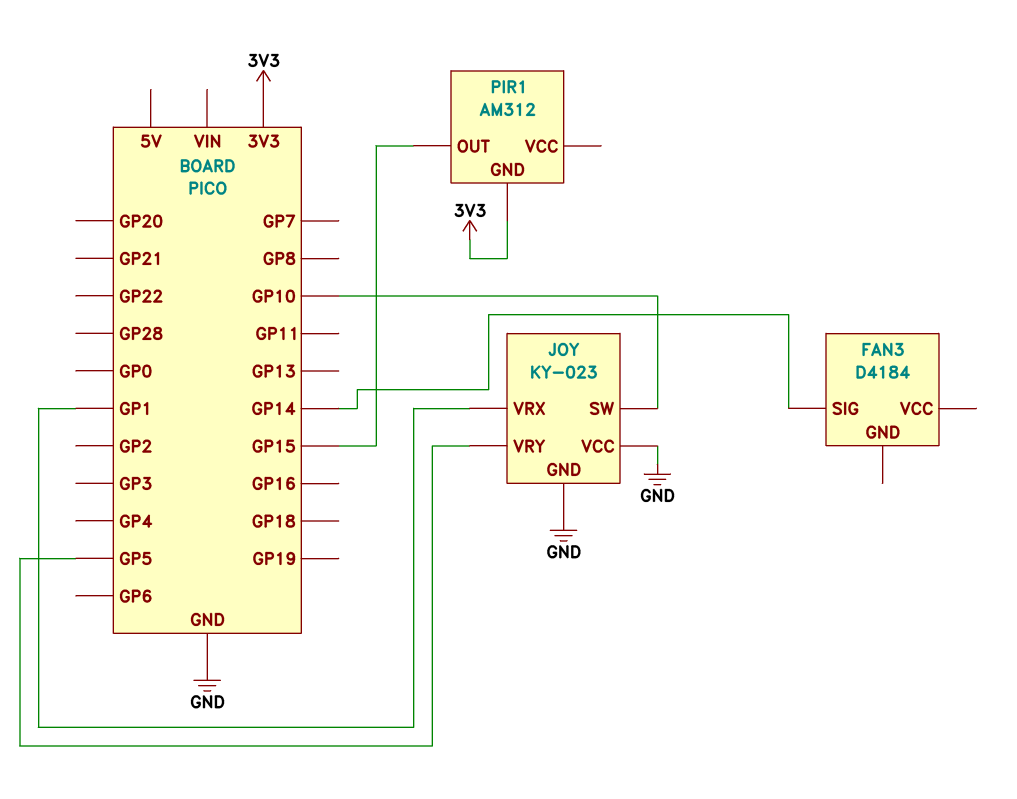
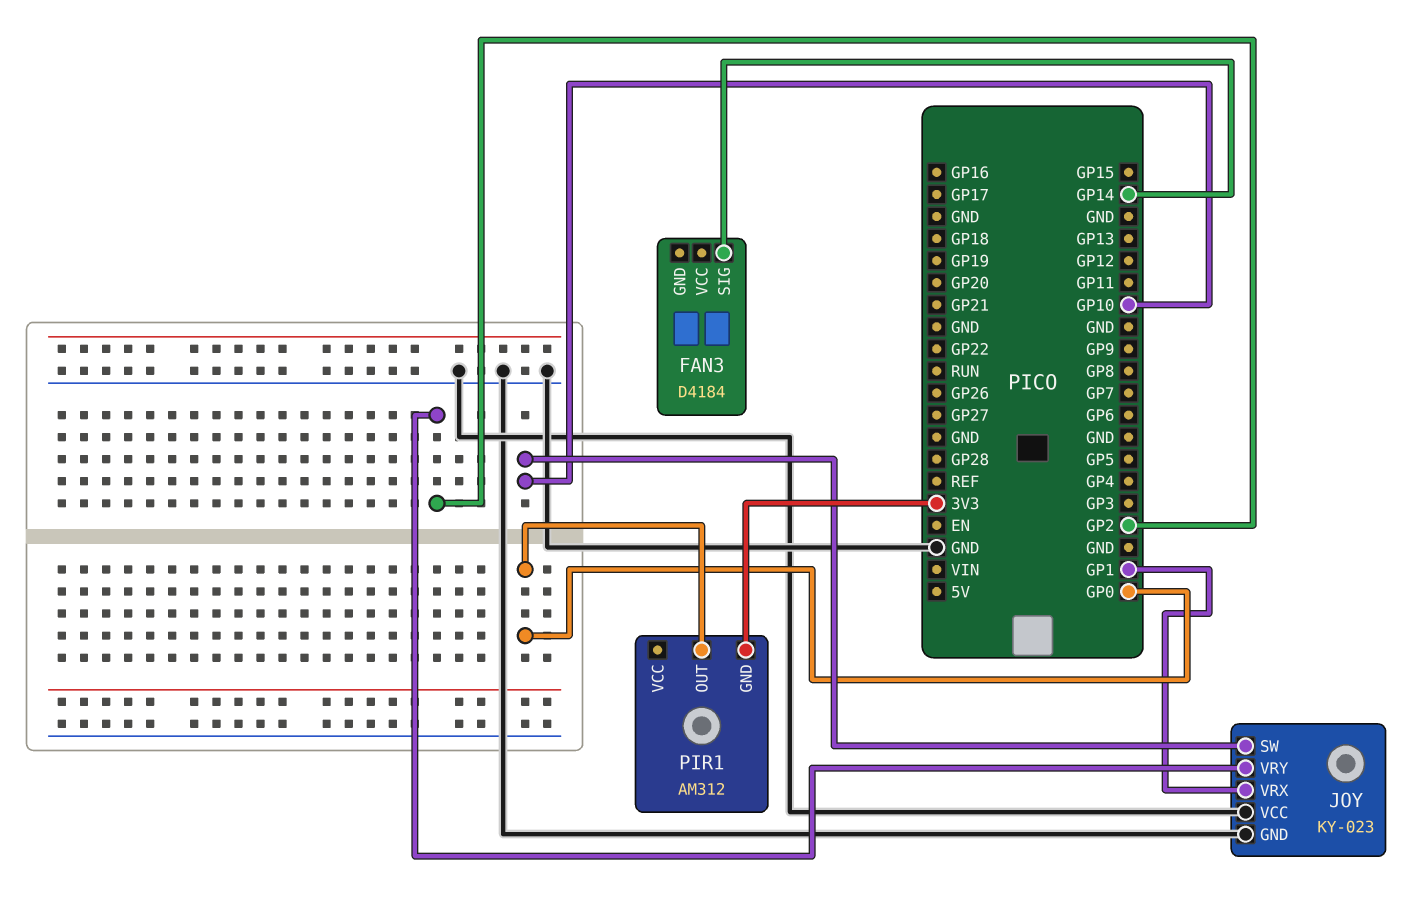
JOY pin VRY: GP5 -> GP2
PIR1 pin OUT: GP15 -> GP0

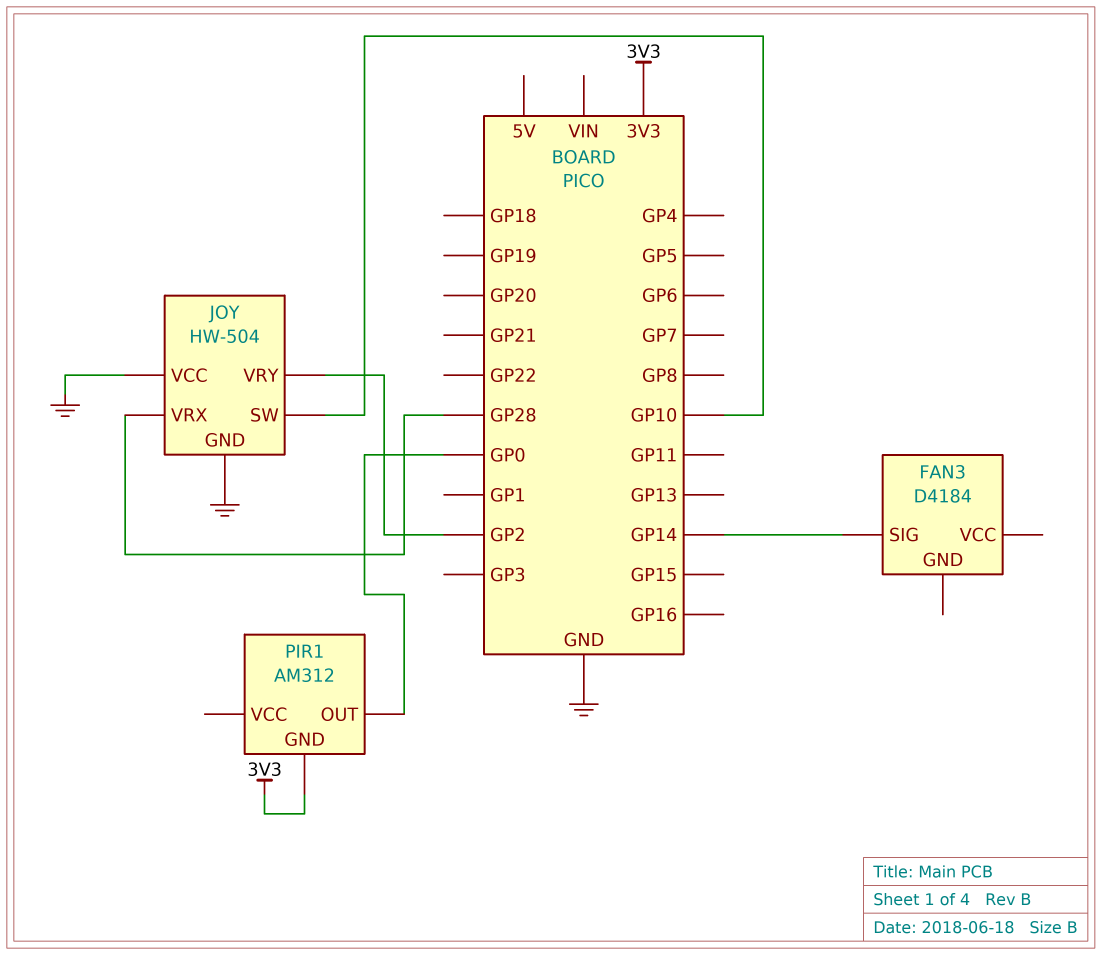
JOY: KY-023 -> HW-504
JOY pin VRX: GP1 -> GP28

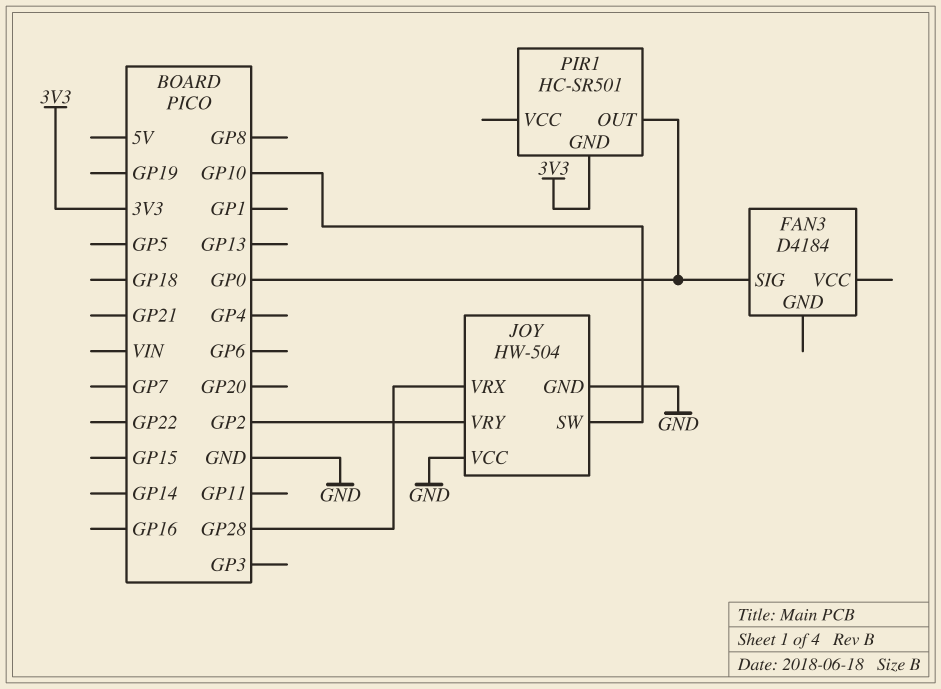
FAN3 pin SIG: GP14 -> GP0
PIR1: AM312 -> HC-SR501

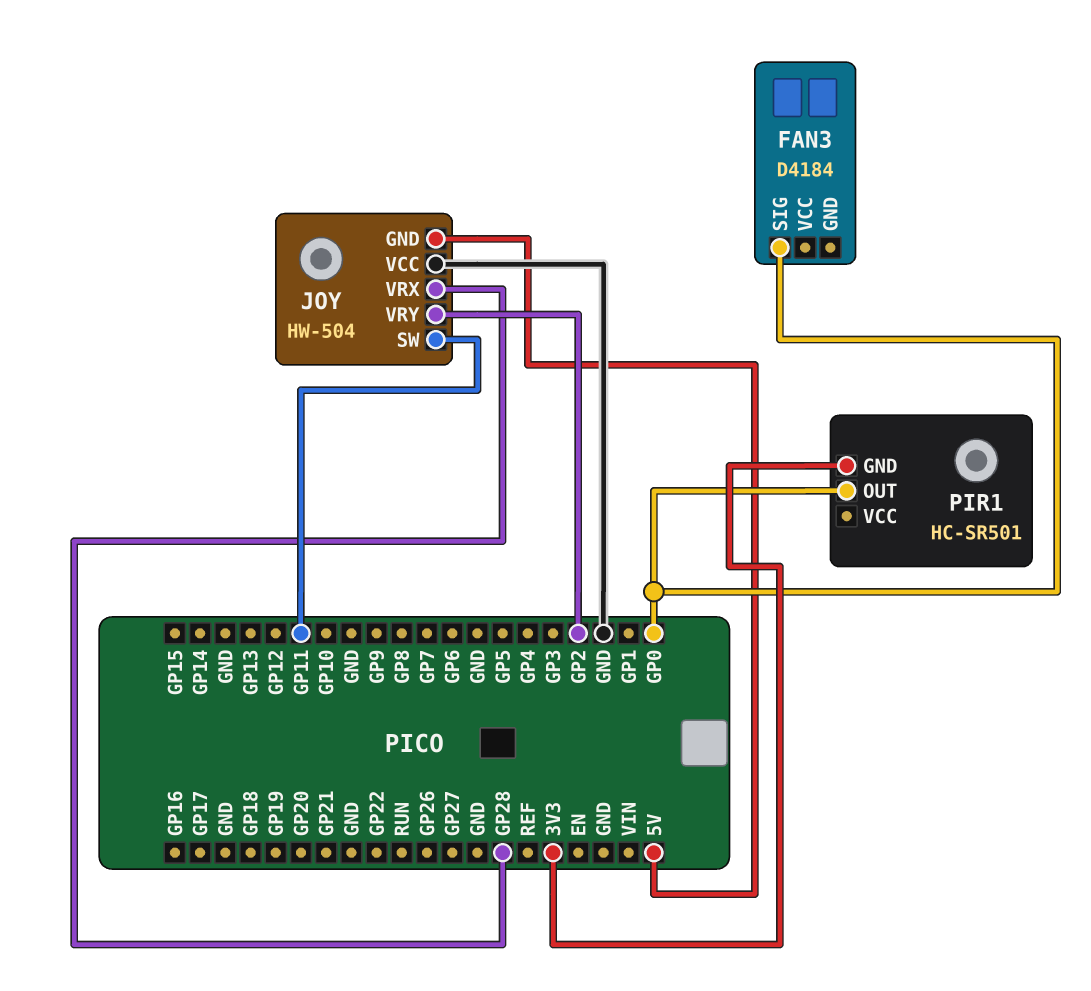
JOY pin GND: GND -> 5V
JOY pin SW: GP10 -> GP11

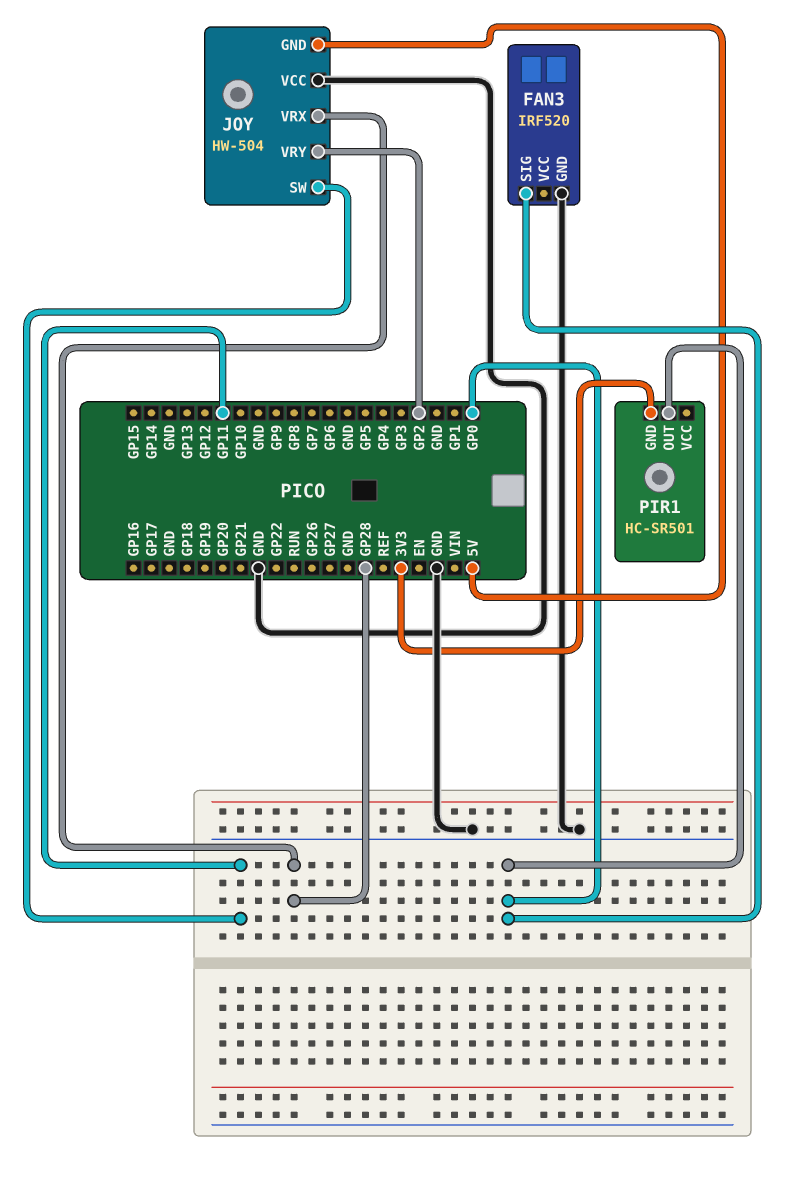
FAN3: D4184 -> IRF520
FAN3 pin GND: none -> GND

